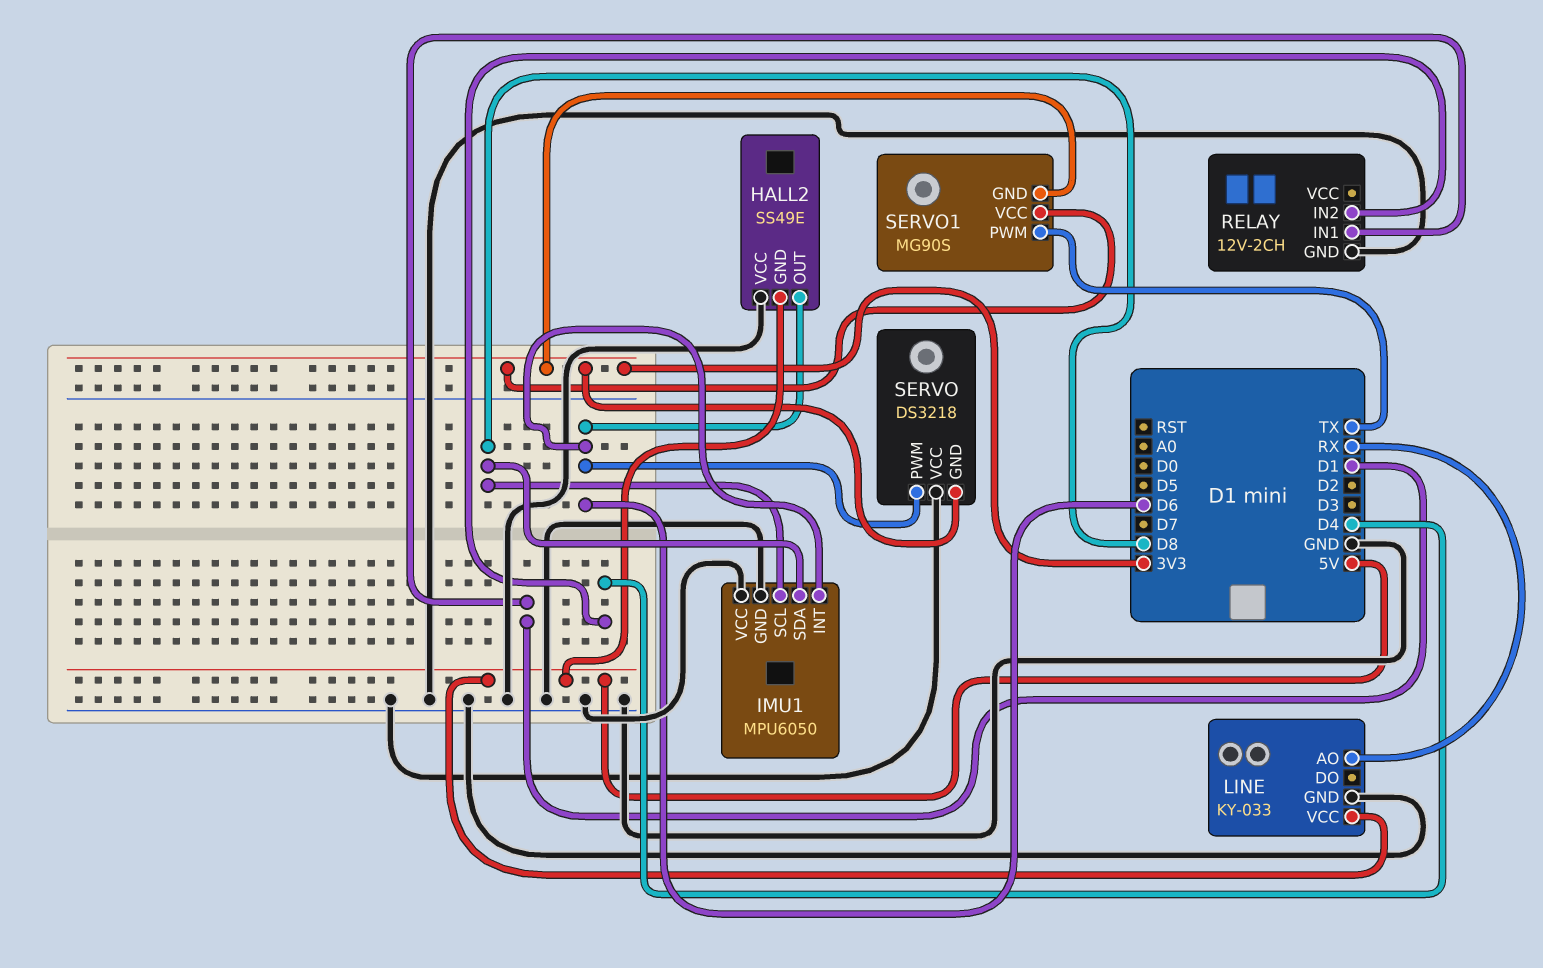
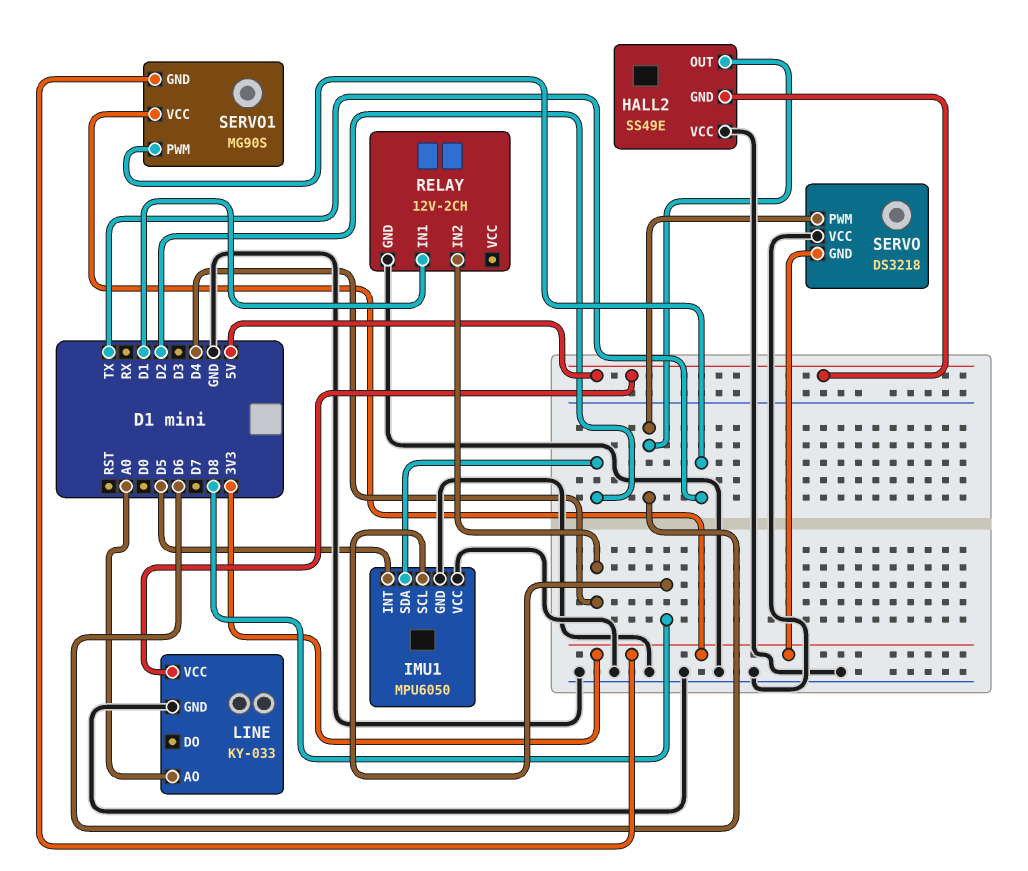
IMU1 pin INT: D6 -> D5
IMU1 pin SDA: D8 -> D2
LINE pin AO: RX -> A0

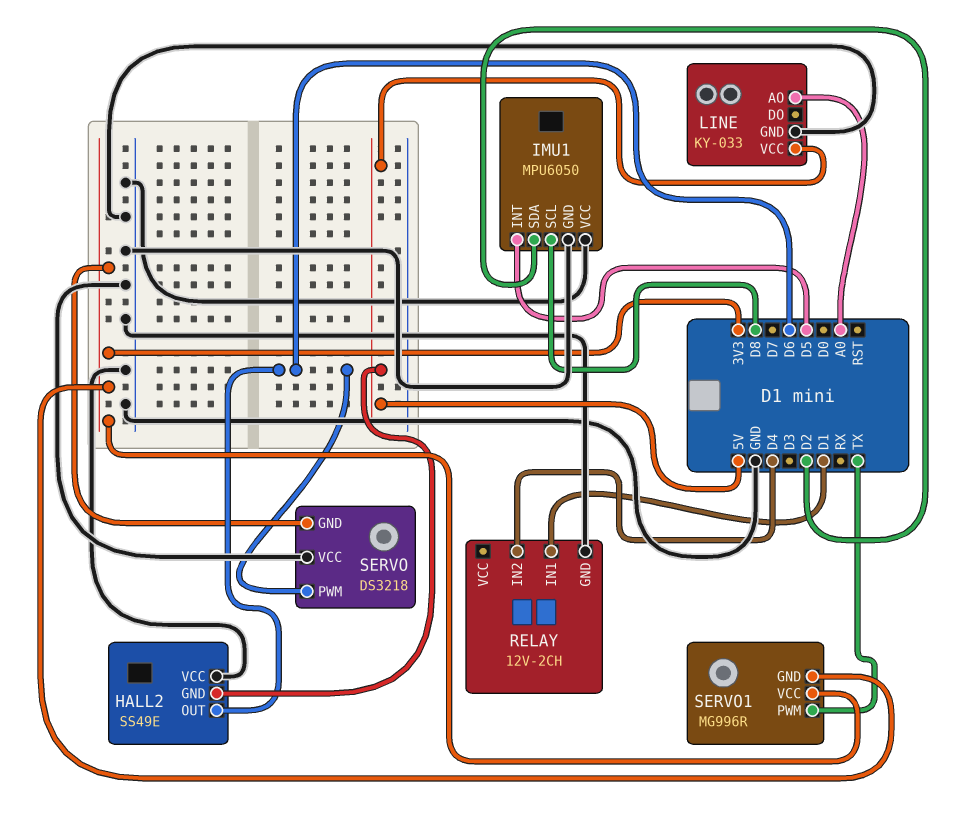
SERVO1: MG90S -> MG996R

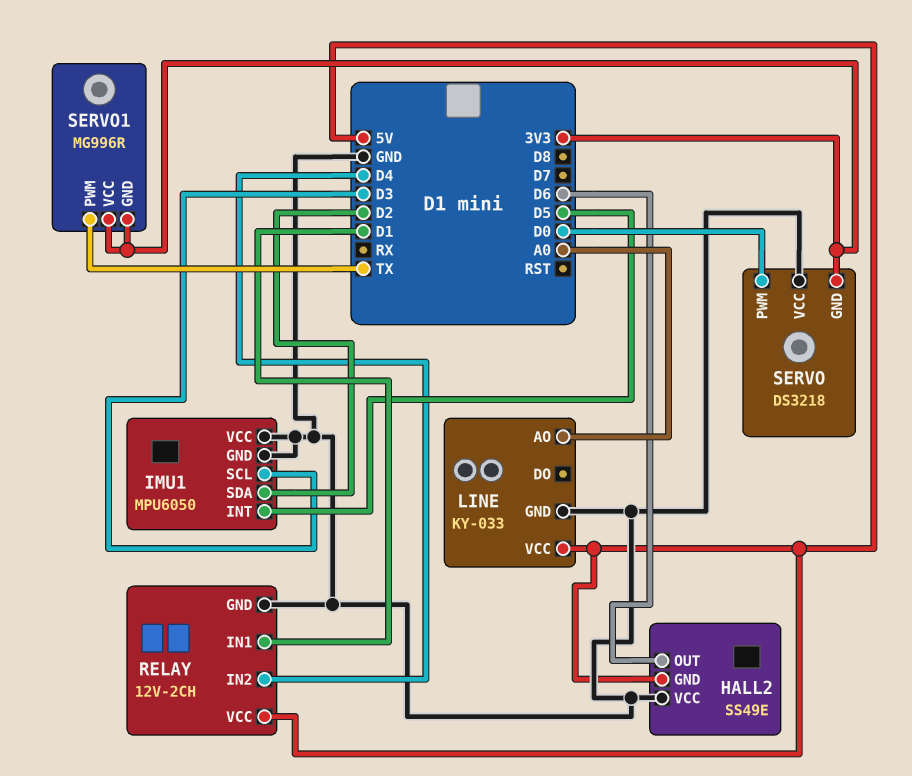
IMU1 pin SCL: D8 -> D3
RELAY pin VCC: none -> 5V
SERVO pin PWM: D6 -> D0

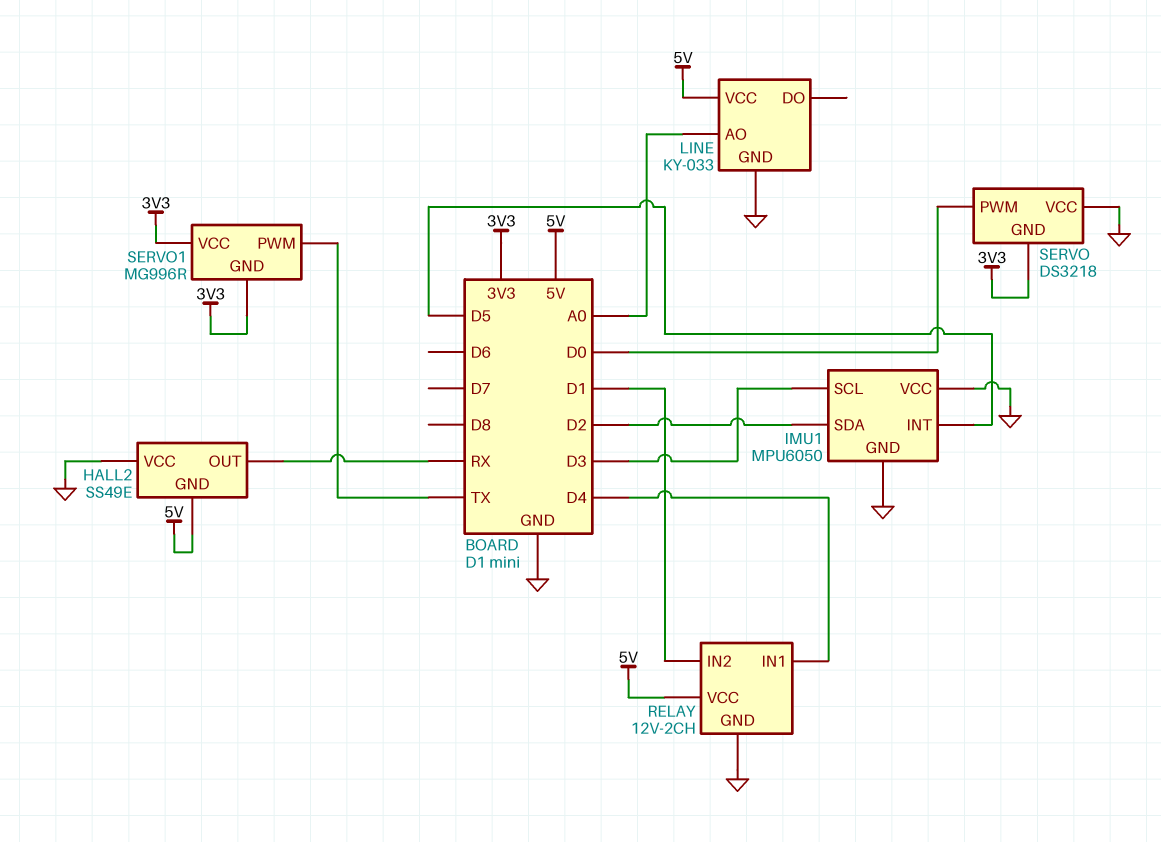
HALL2 pin OUT: D6 -> RX
RELAY pin IN1: D1 -> D4
RELAY pin IN2: D4 -> D1

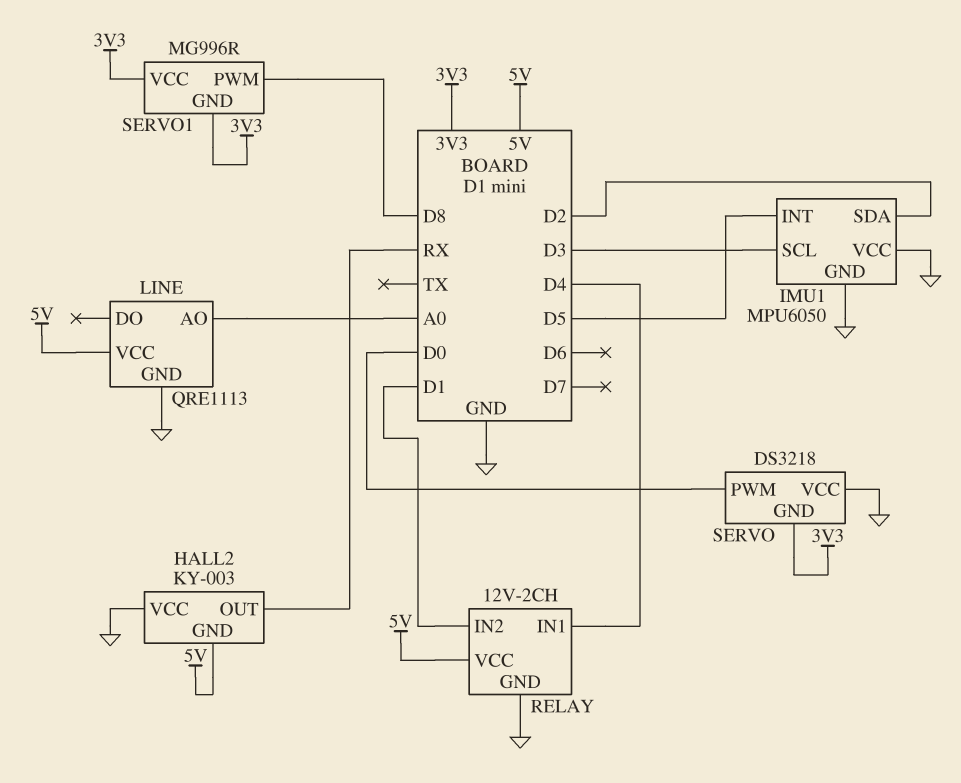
HALL2: SS49E -> KY-003
LINE: KY-033 -> QRE1113
SERVO1 pin PWM: TX -> D8

